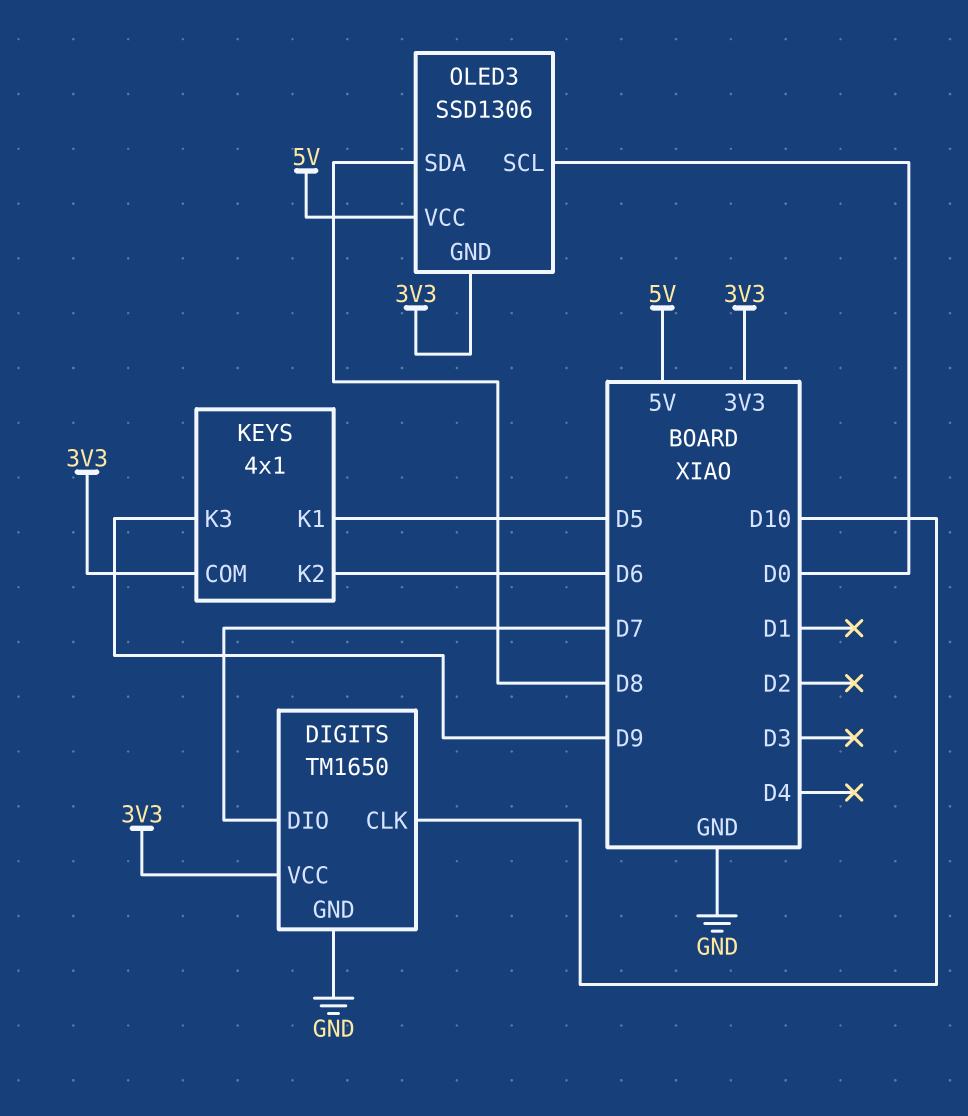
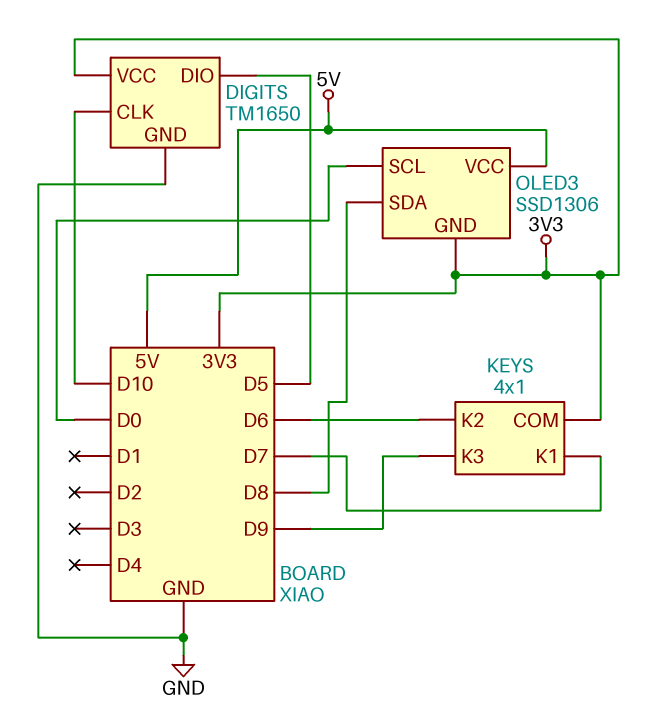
DIGITS pin DIO: D7 -> D5
KEYS pin K1: D5 -> D7

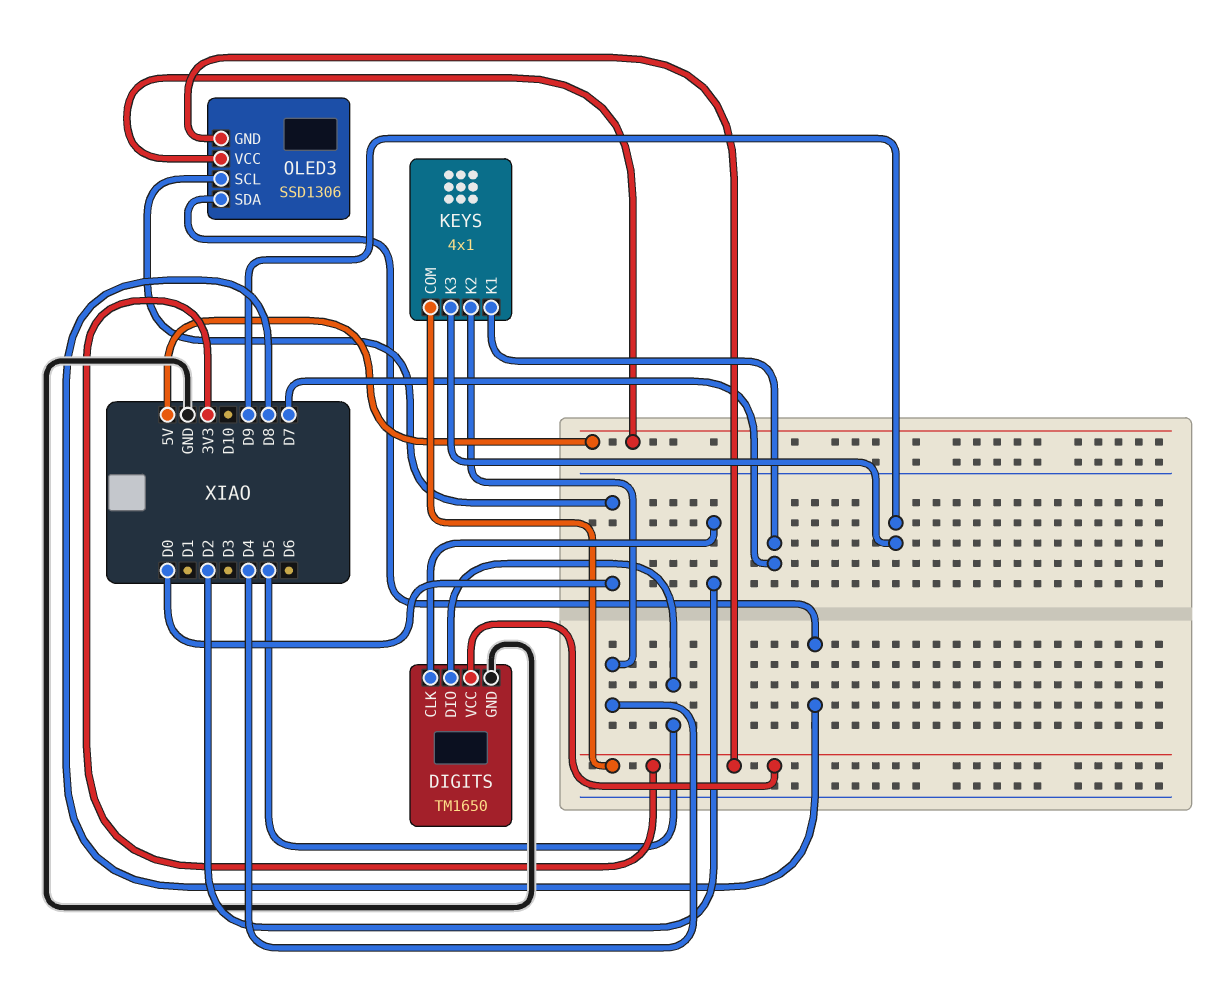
DIGITS pin CLK: D10 -> D2
KEYS pin K2: D6 -> D4

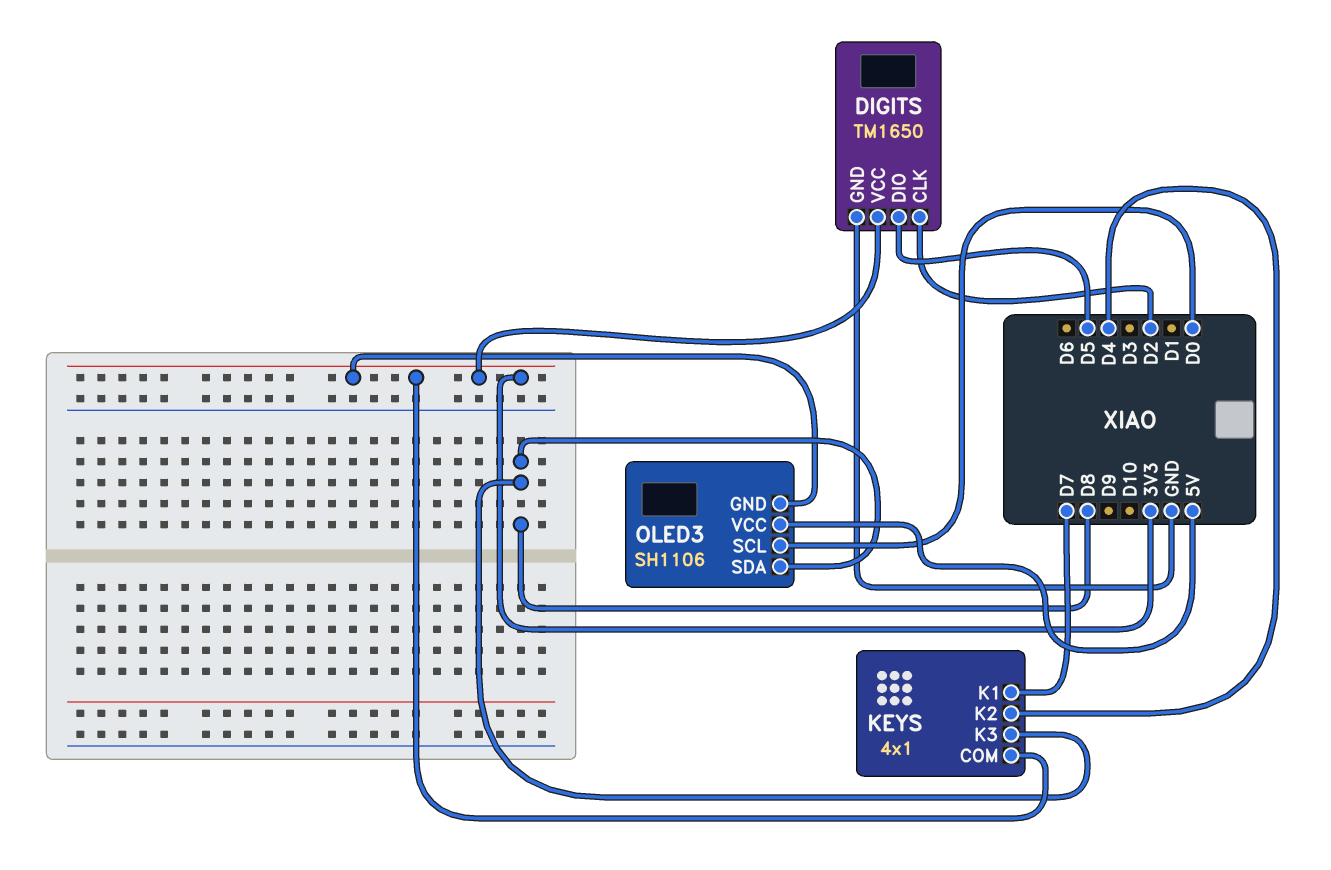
KEYS pin K3: D9 -> D8
OLED3: SSD1306 -> SH1106

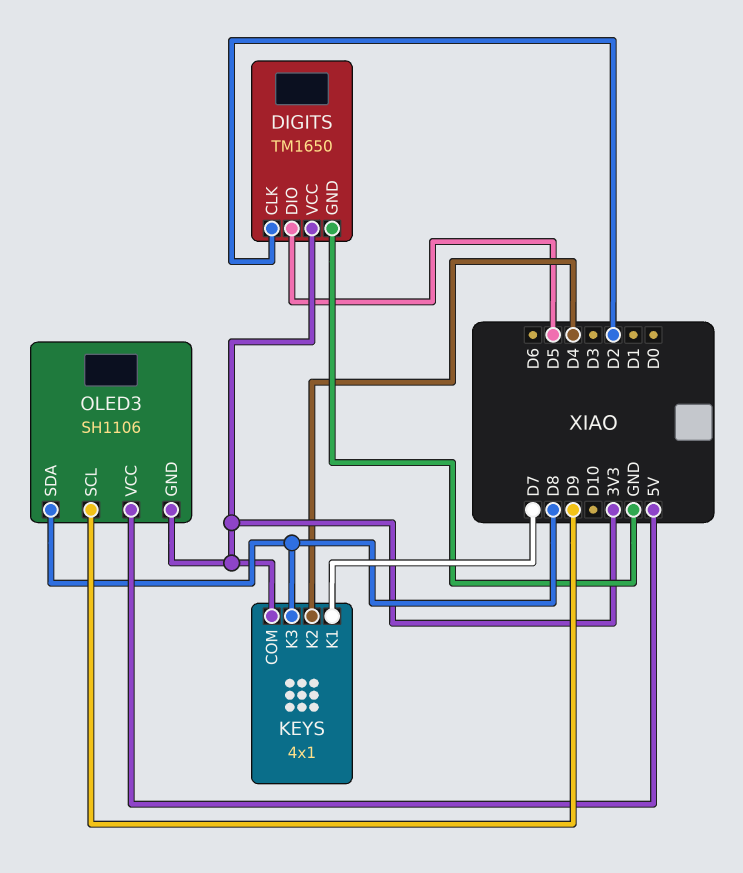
OLED3 pin SCL: D0 -> D9

